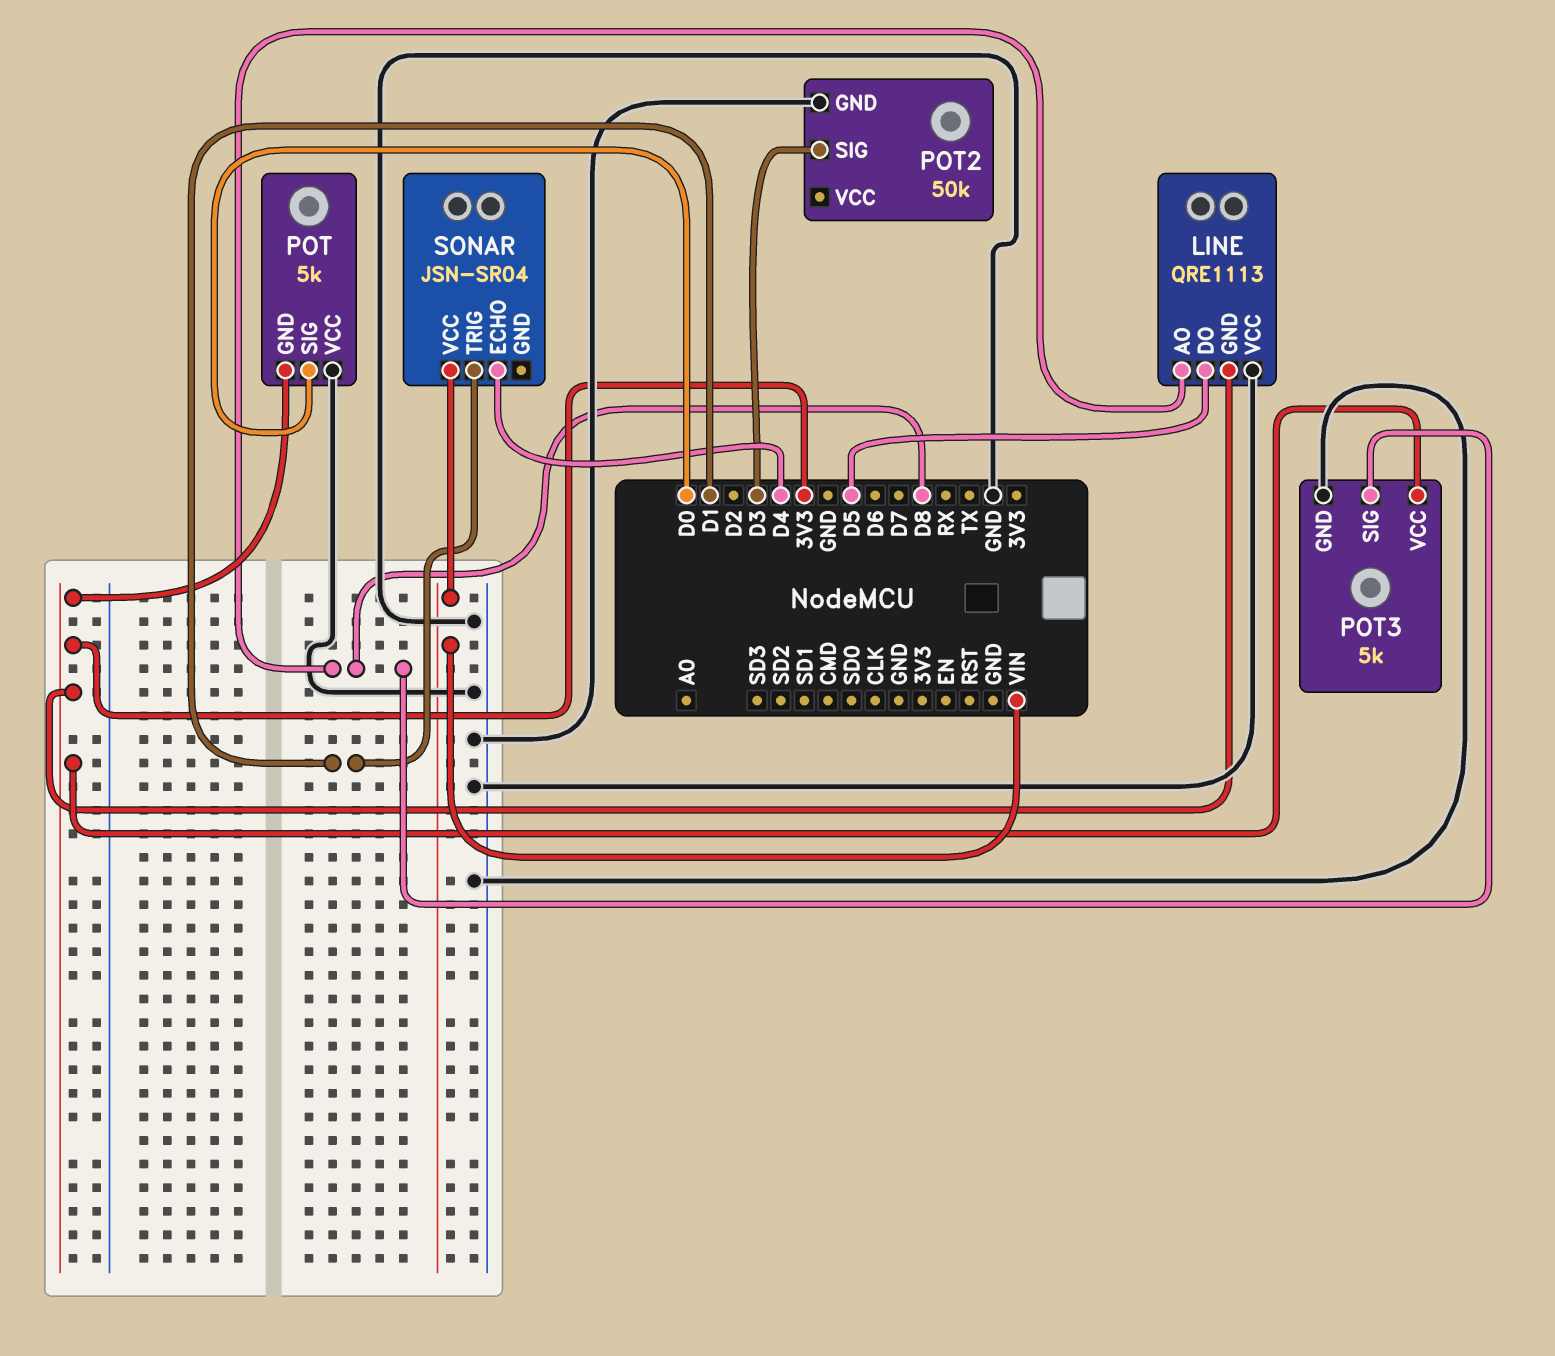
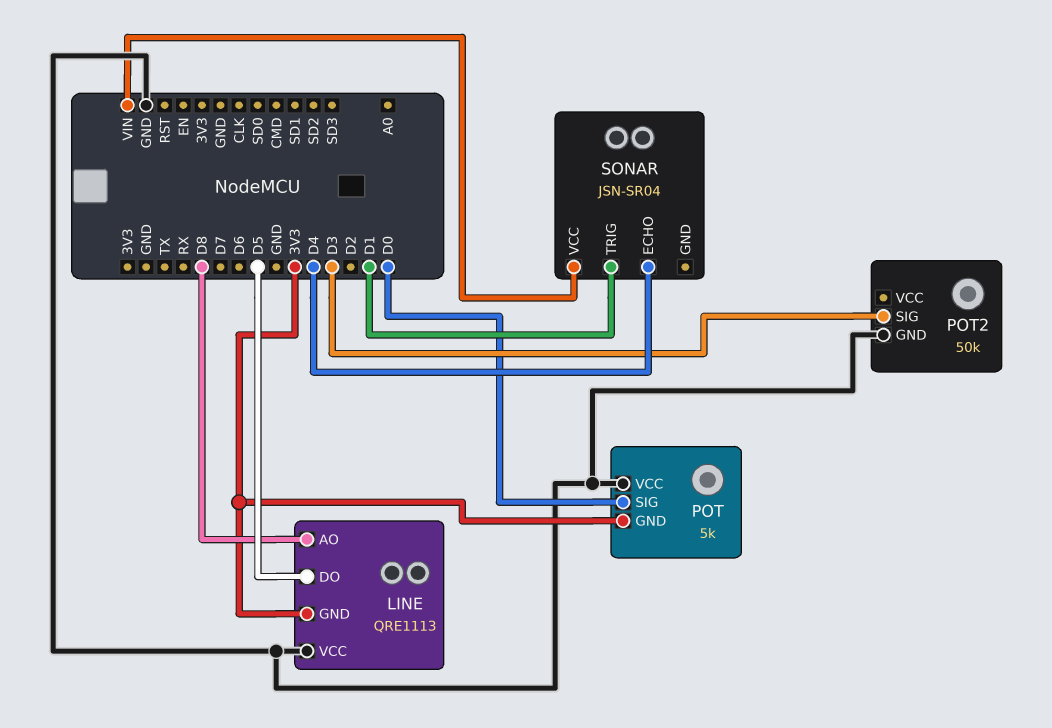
POT3: 5k -> none
POT3 pin GND: GND -> none
POT3 pin SIG: D8 -> none
POT3 pin VCC: 3V3 -> none

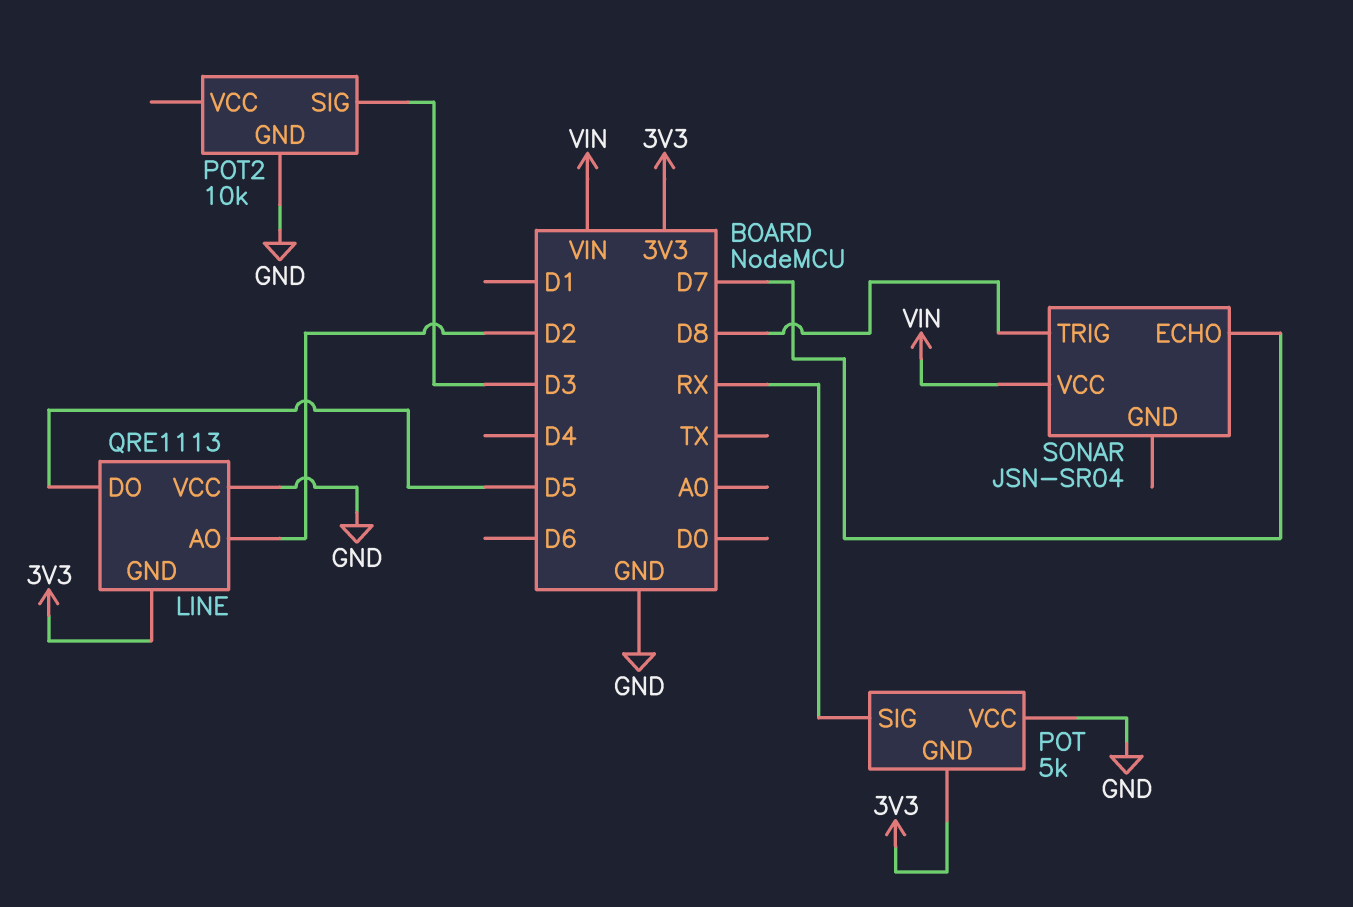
LINE pin AO: D8 -> D2
POT pin SIG: D0 -> RX
POT2: 50k -> 10k
SONAR pin ECHO: D4 -> D7
SONAR pin TRIG: D1 -> D8

